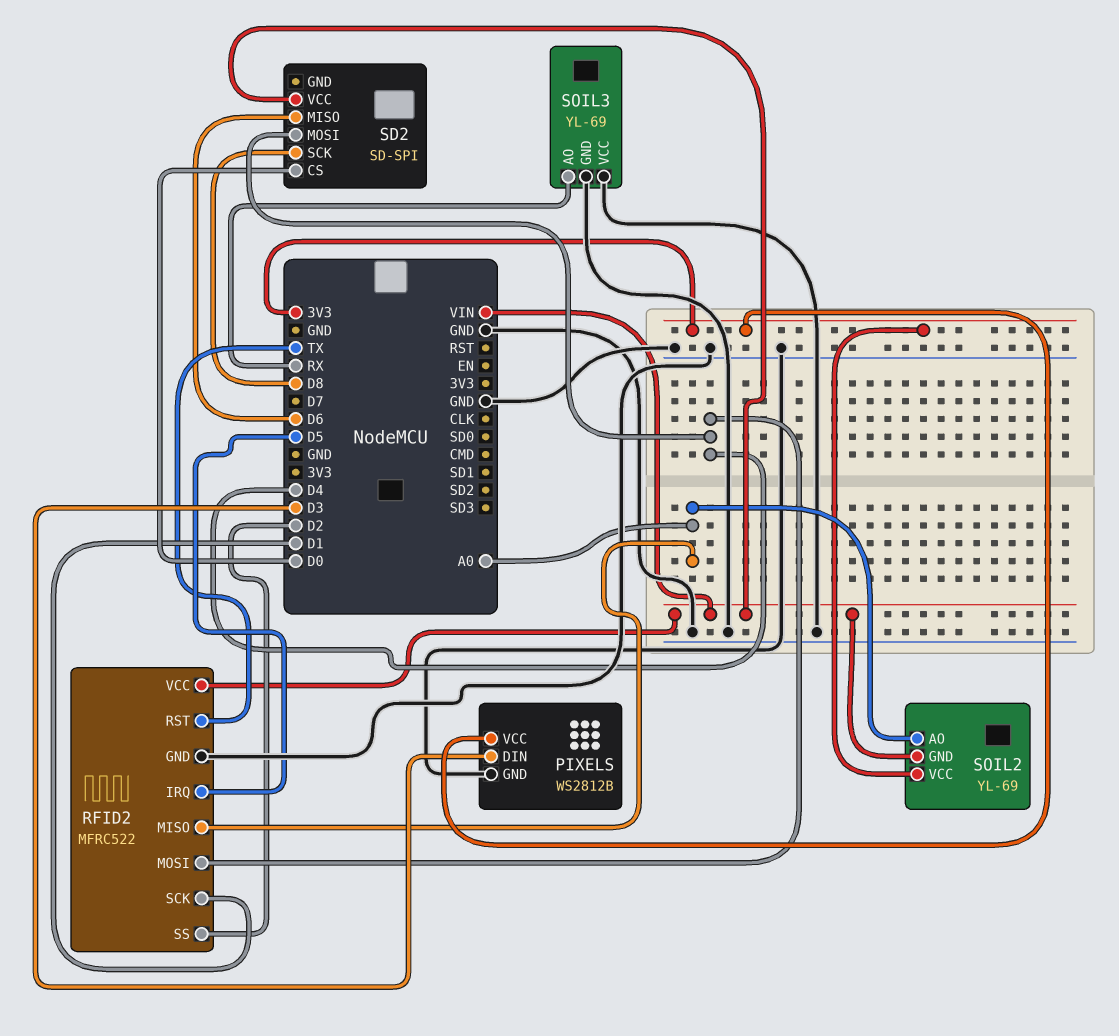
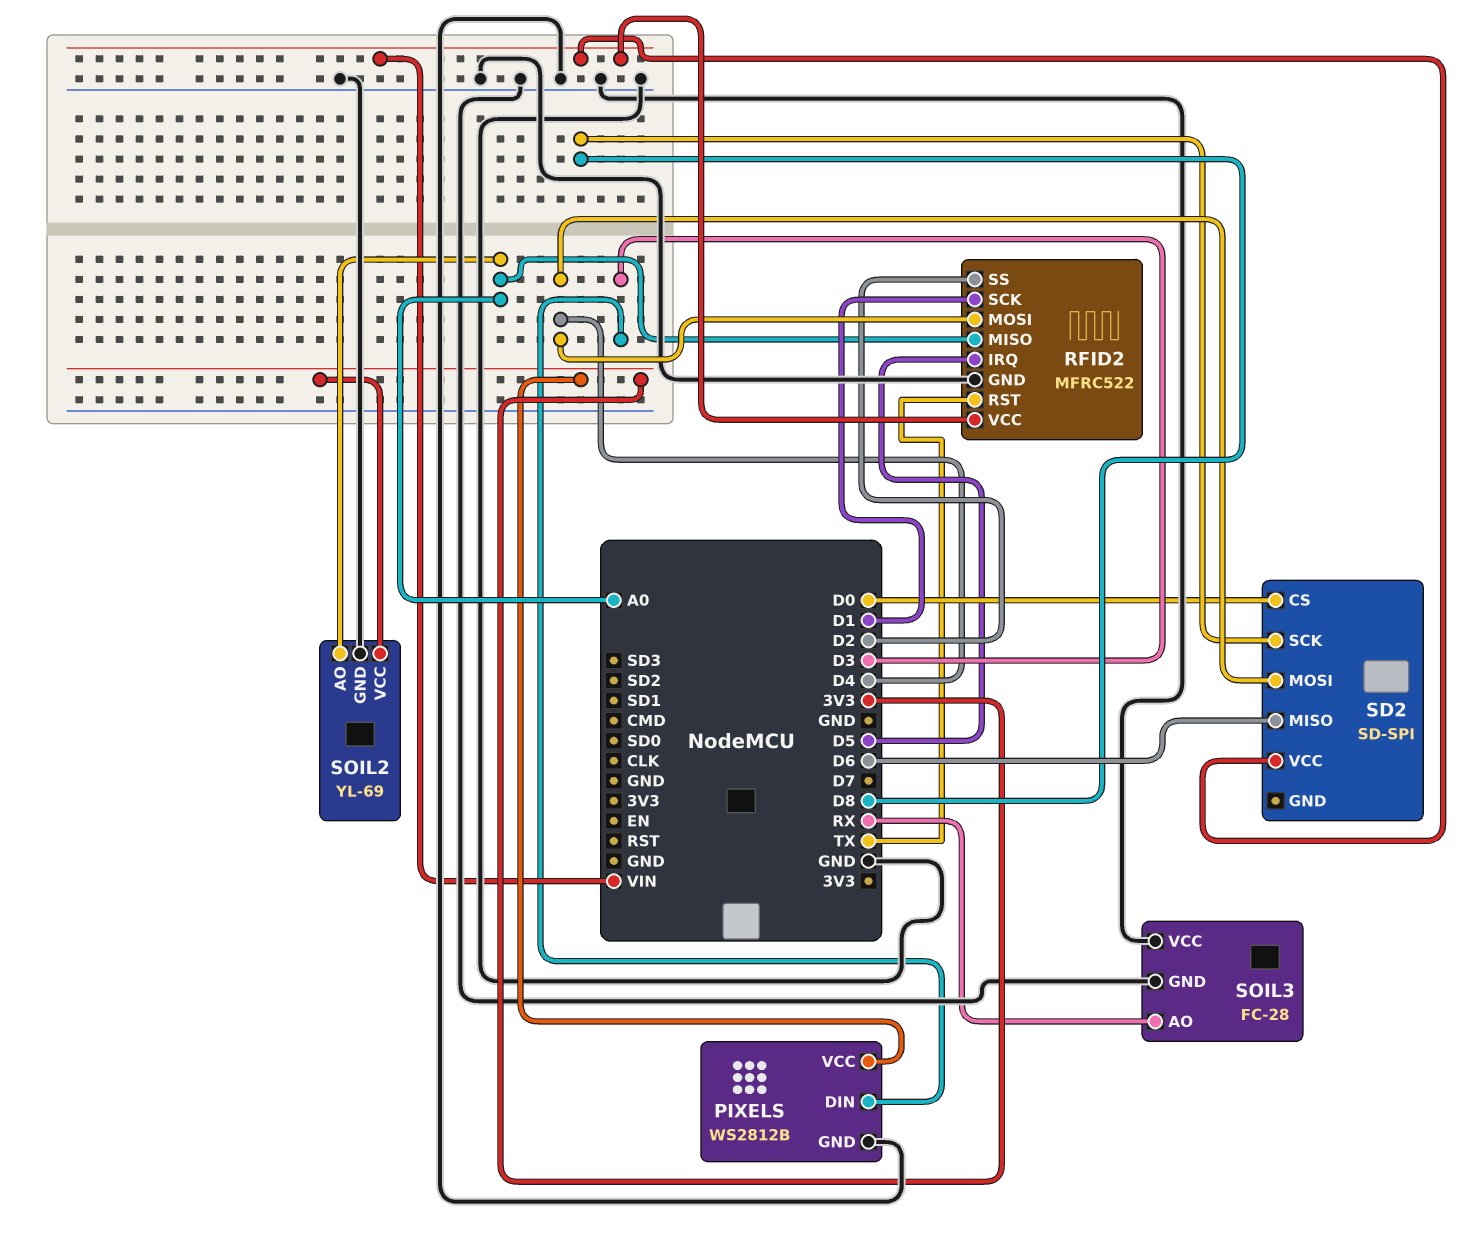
SOIL2 pin GND: VIN -> GND
SOIL3: YL-69 -> FC-28

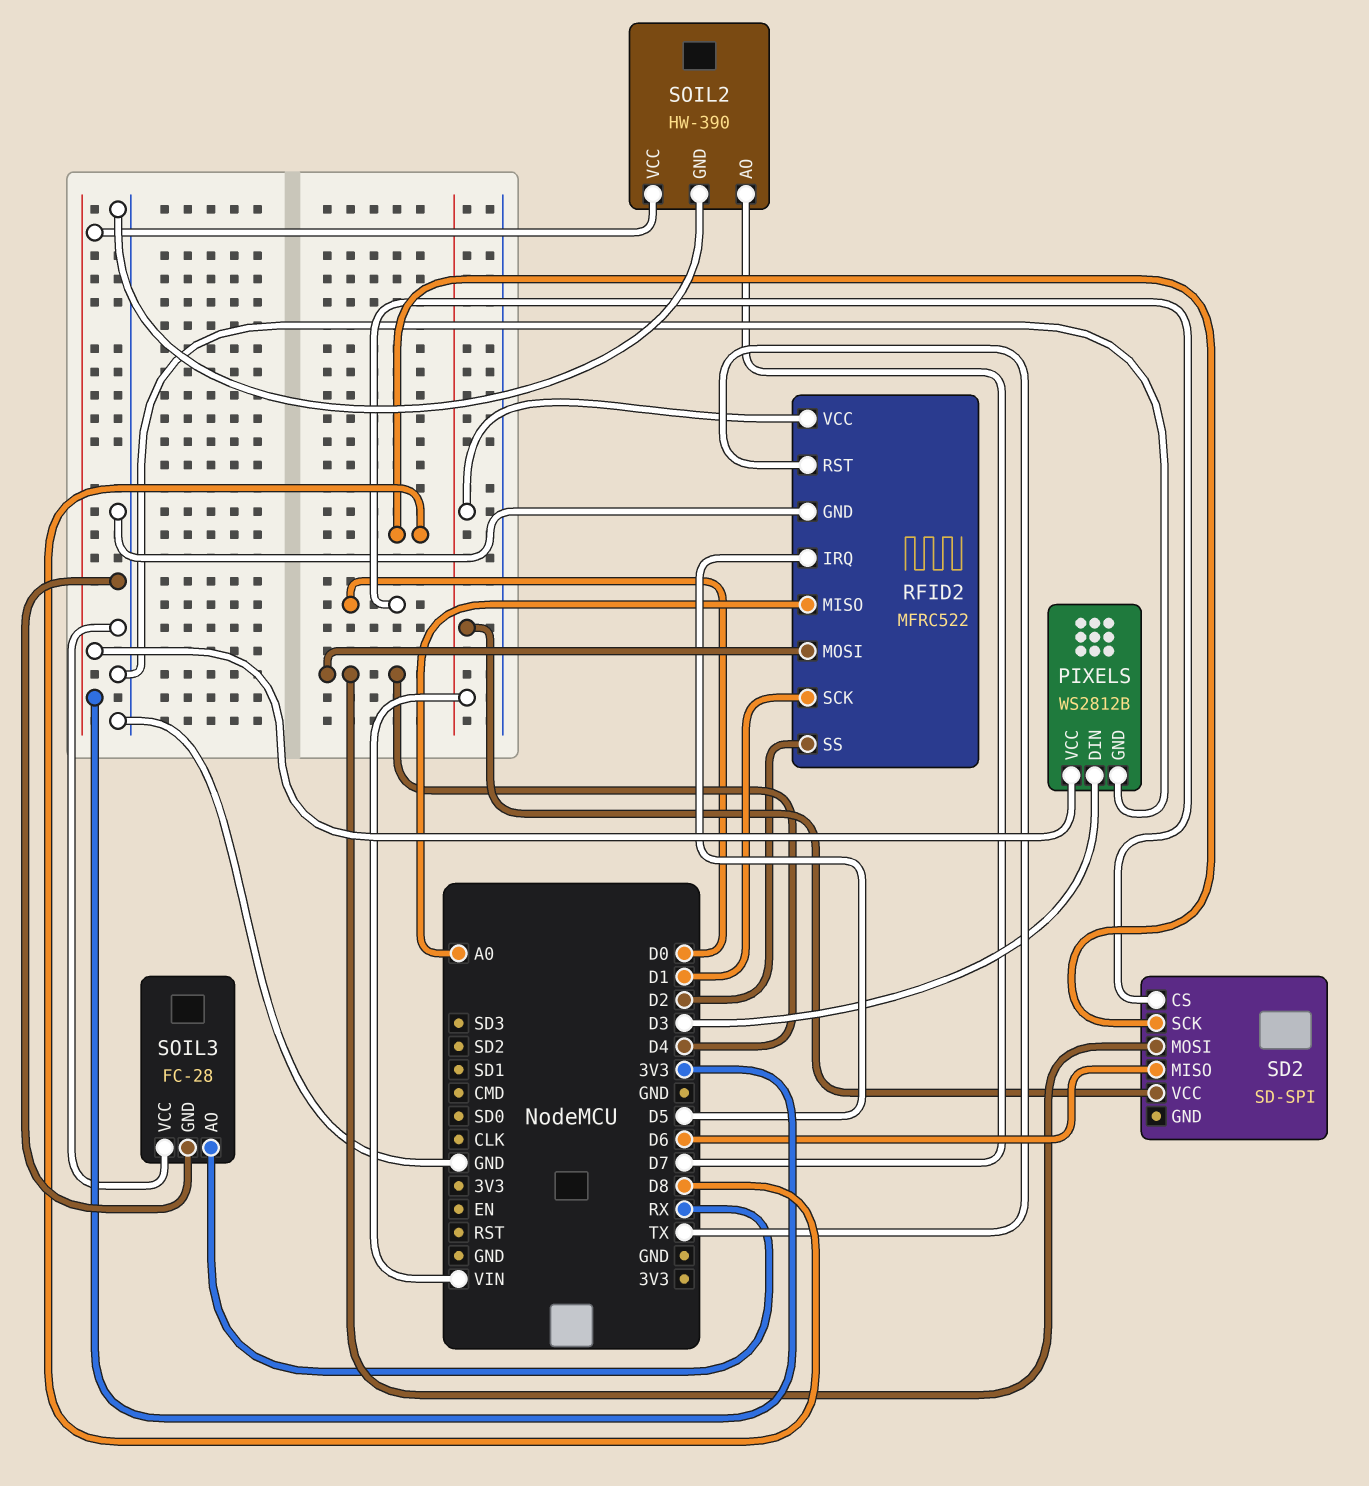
SOIL2: YL-69 -> HW-390
SOIL2 pin AO: A0 -> D7

